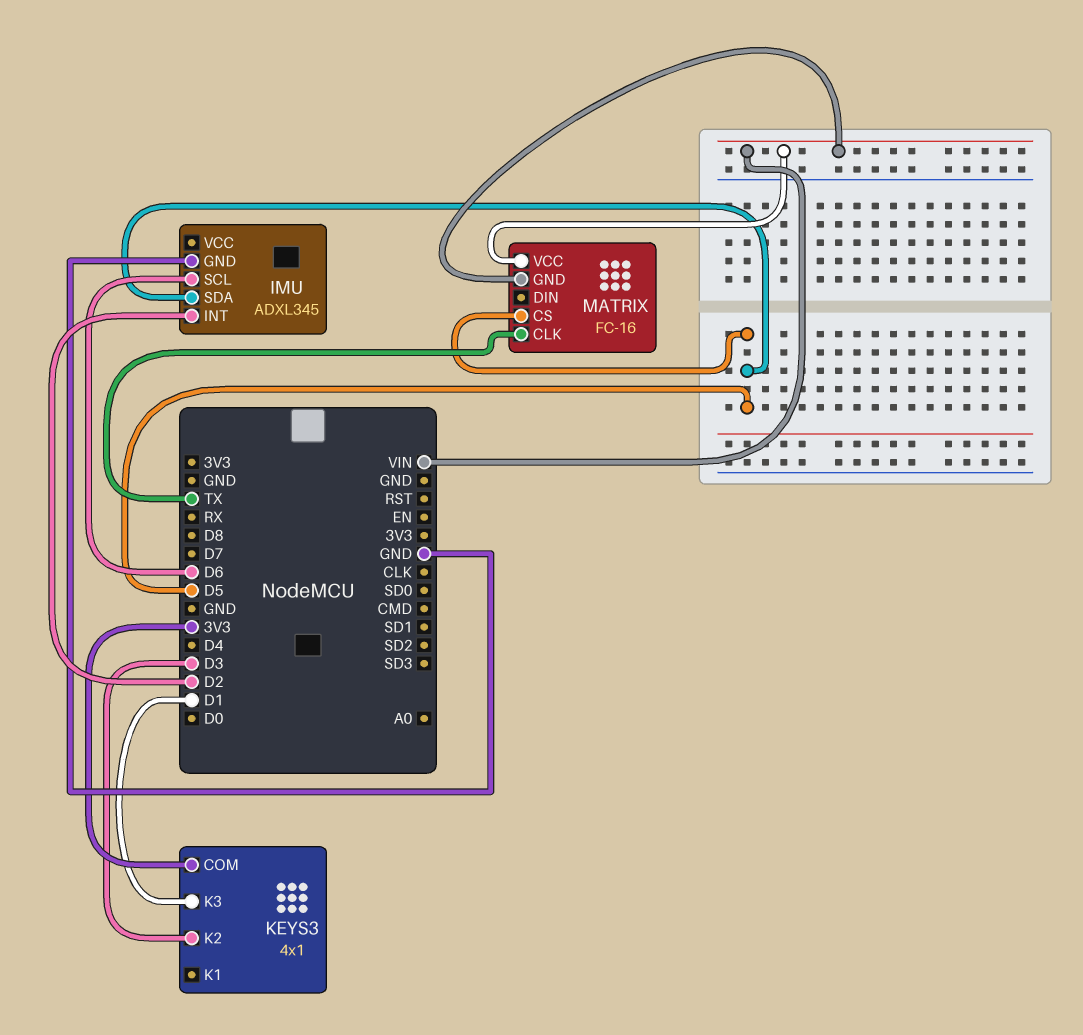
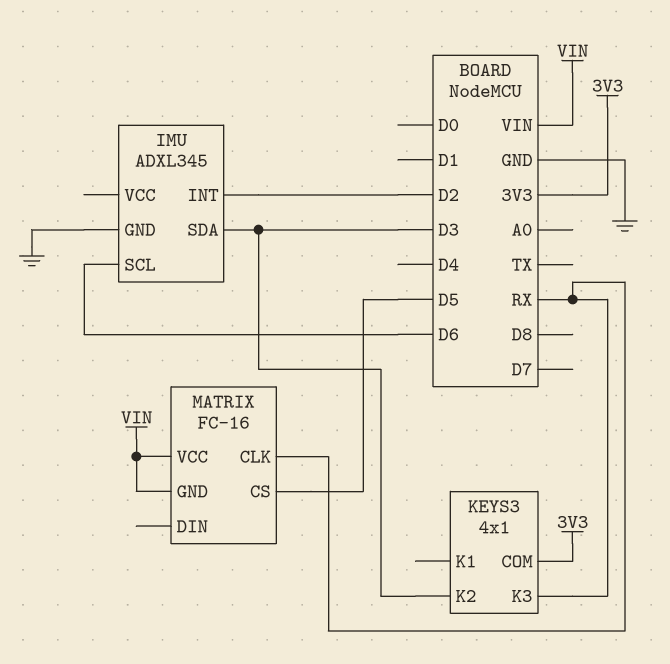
IMU pin SDA: D5 -> D3
KEYS3 pin K3: D1 -> RX
MATRIX pin CLK: TX -> RX

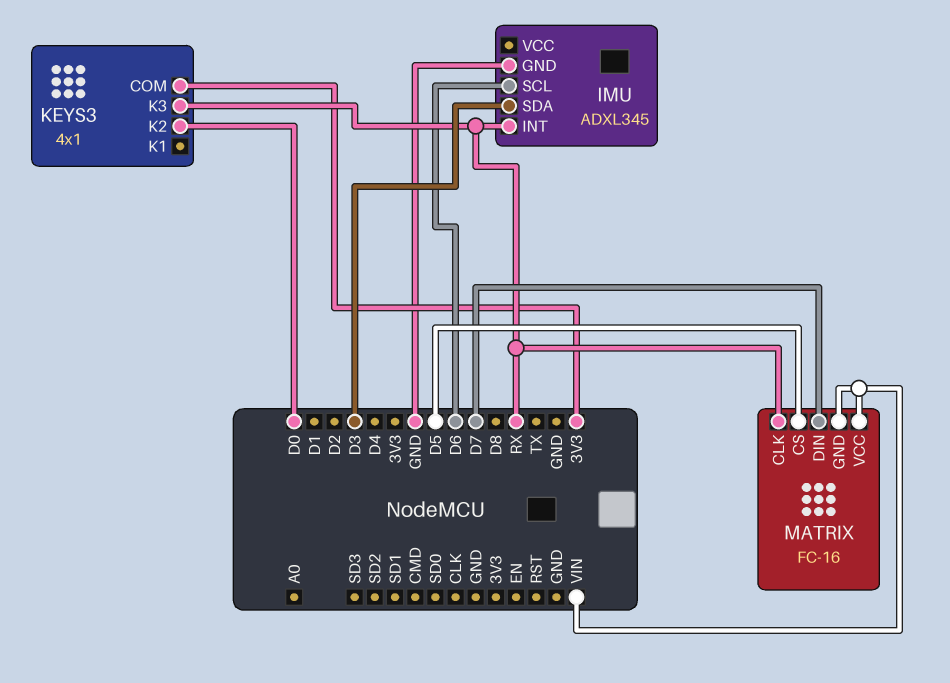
IMU pin INT: D2 -> RX
KEYS3 pin K2: D3 -> D0
MATRIX pin DIN: none -> D7

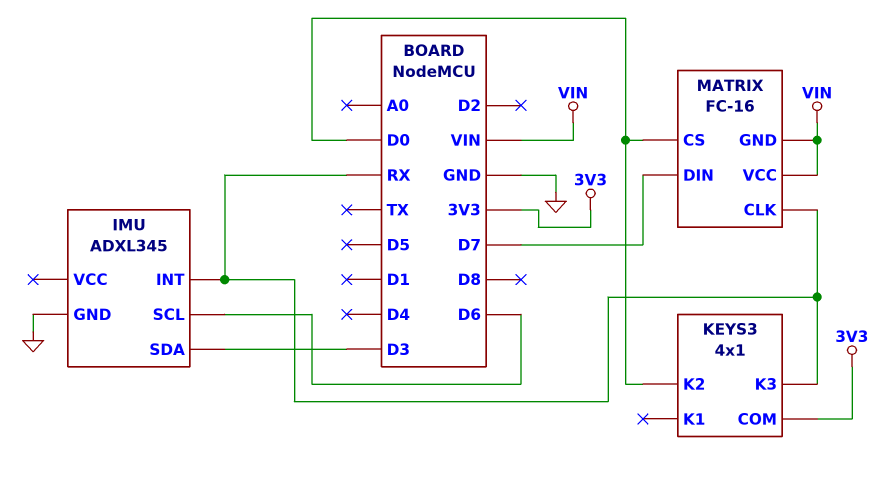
MATRIX pin CS: D5 -> D0

